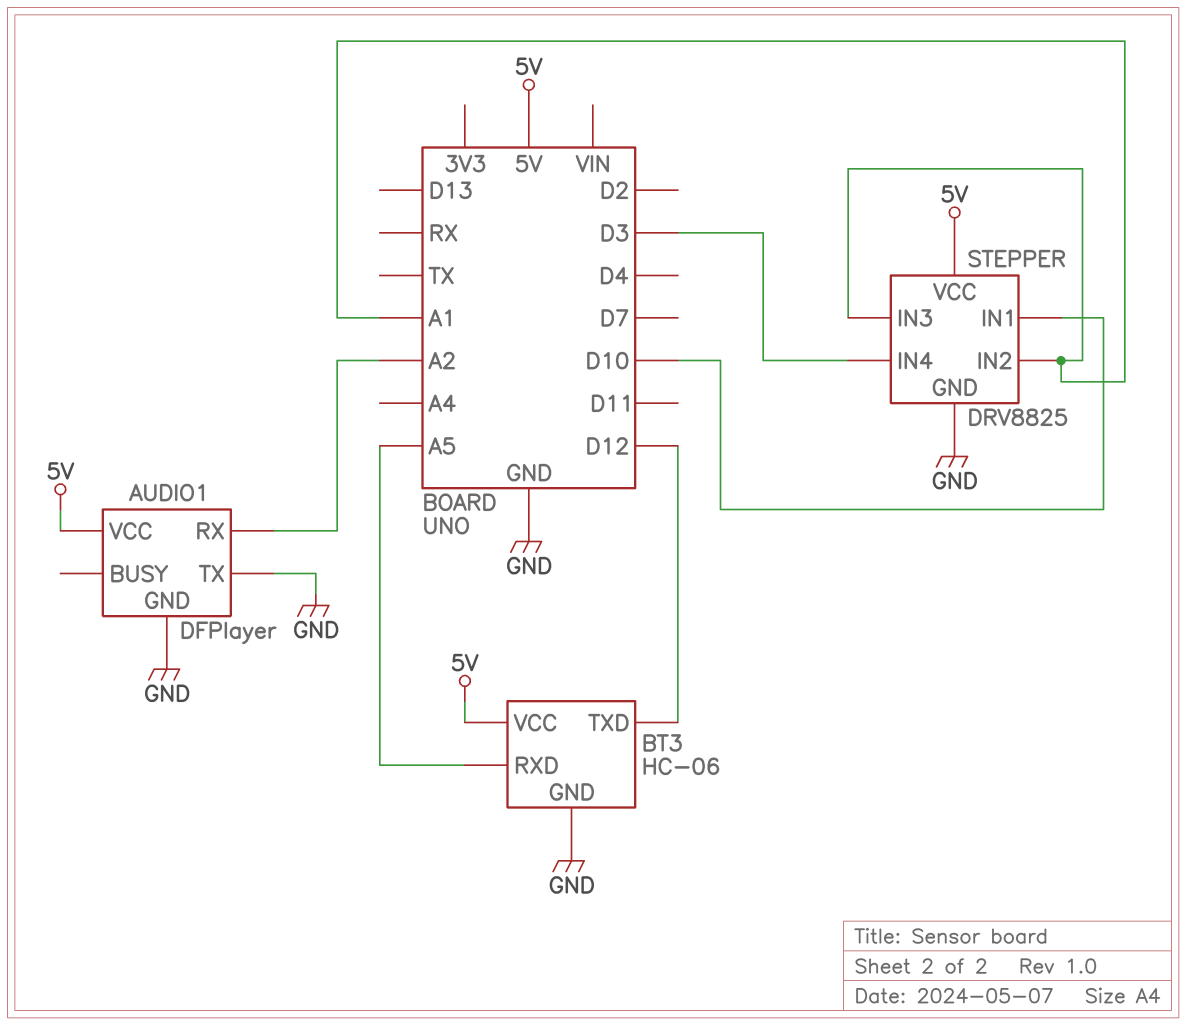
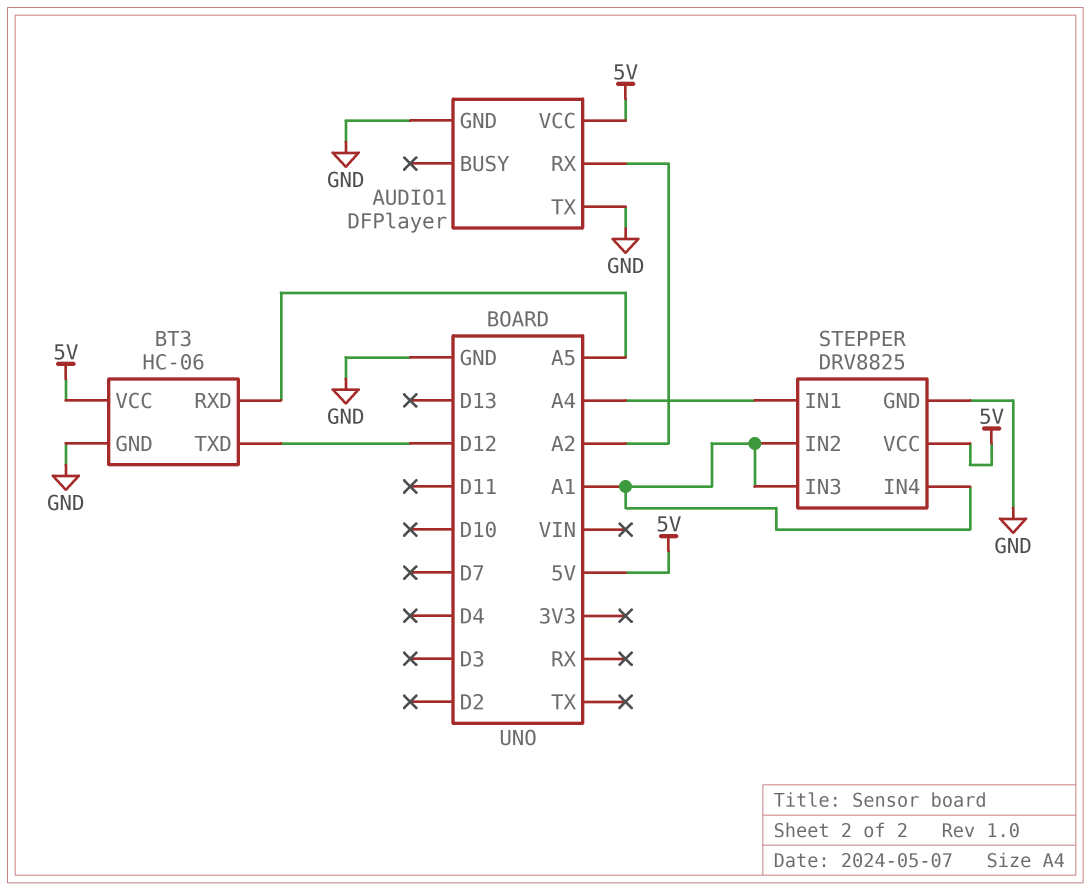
STEPPER pin IN1: D10 -> A4
STEPPER pin IN4: D3 -> A1

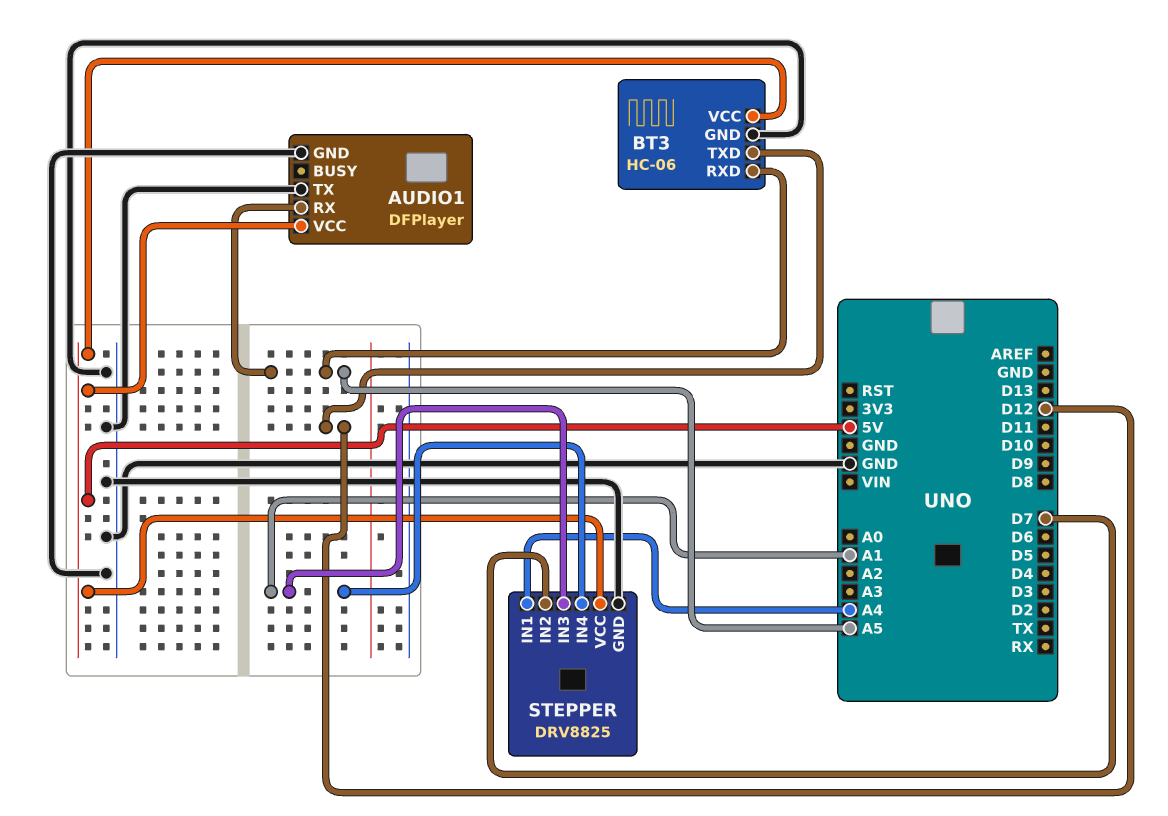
AUDIO1 pin RX: A2 -> A5
STEPPER pin IN2: A1 -> D7

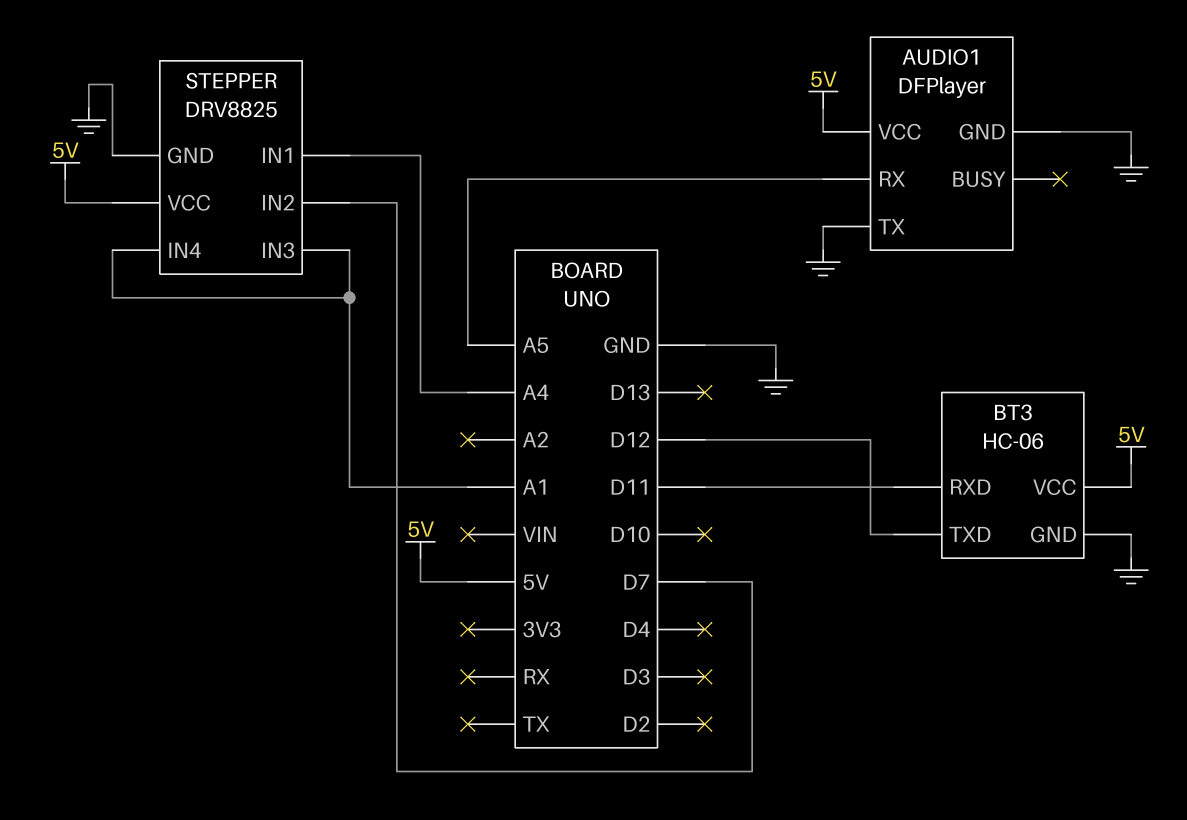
BT3 pin RXD: A5 -> D11

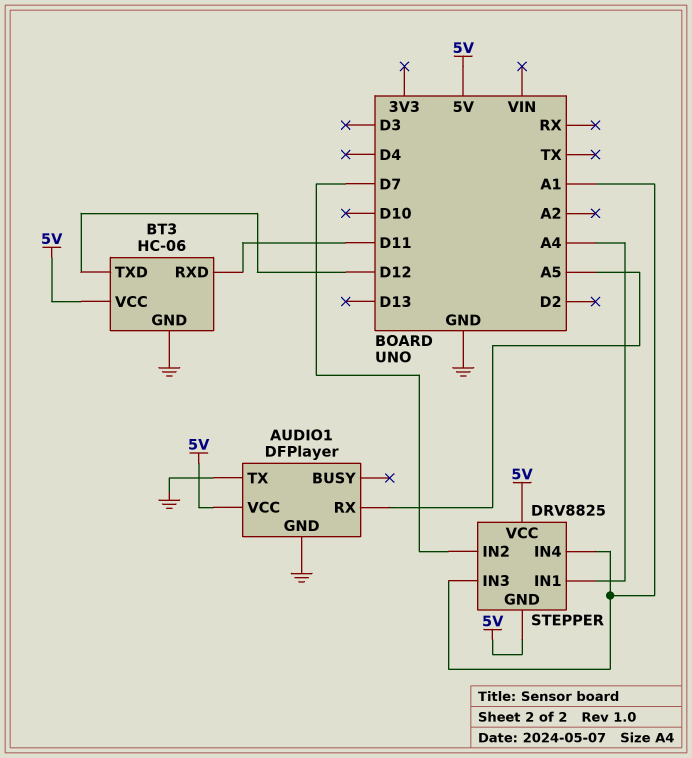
STEPPER pin GND: GND -> 5V

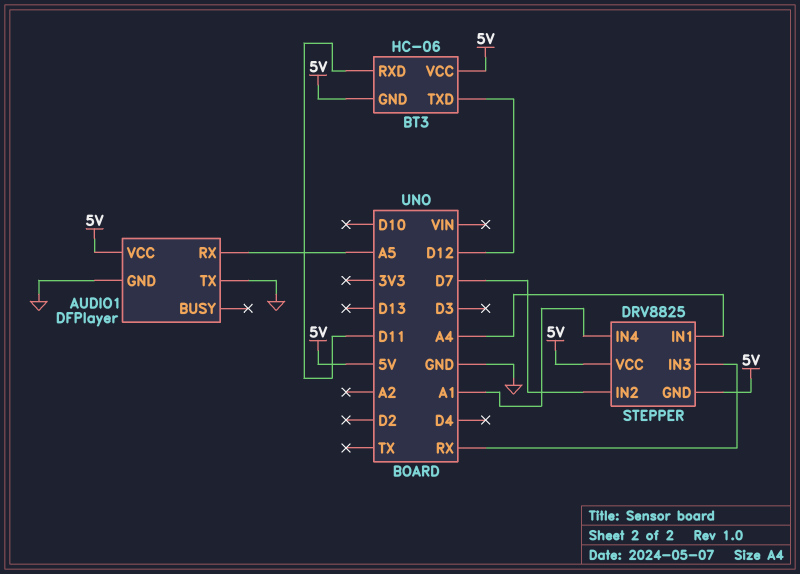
BT3 pin GND: GND -> 5V
STEPPER pin IN3: A1 -> RX

